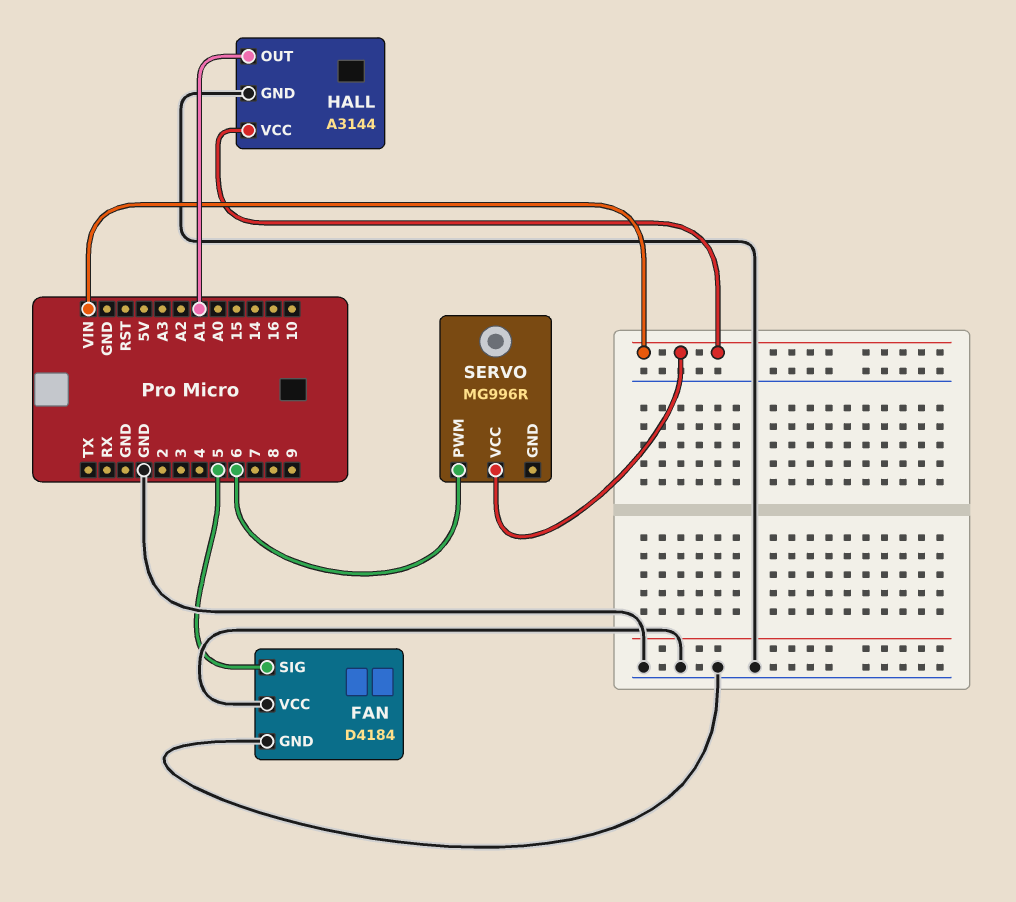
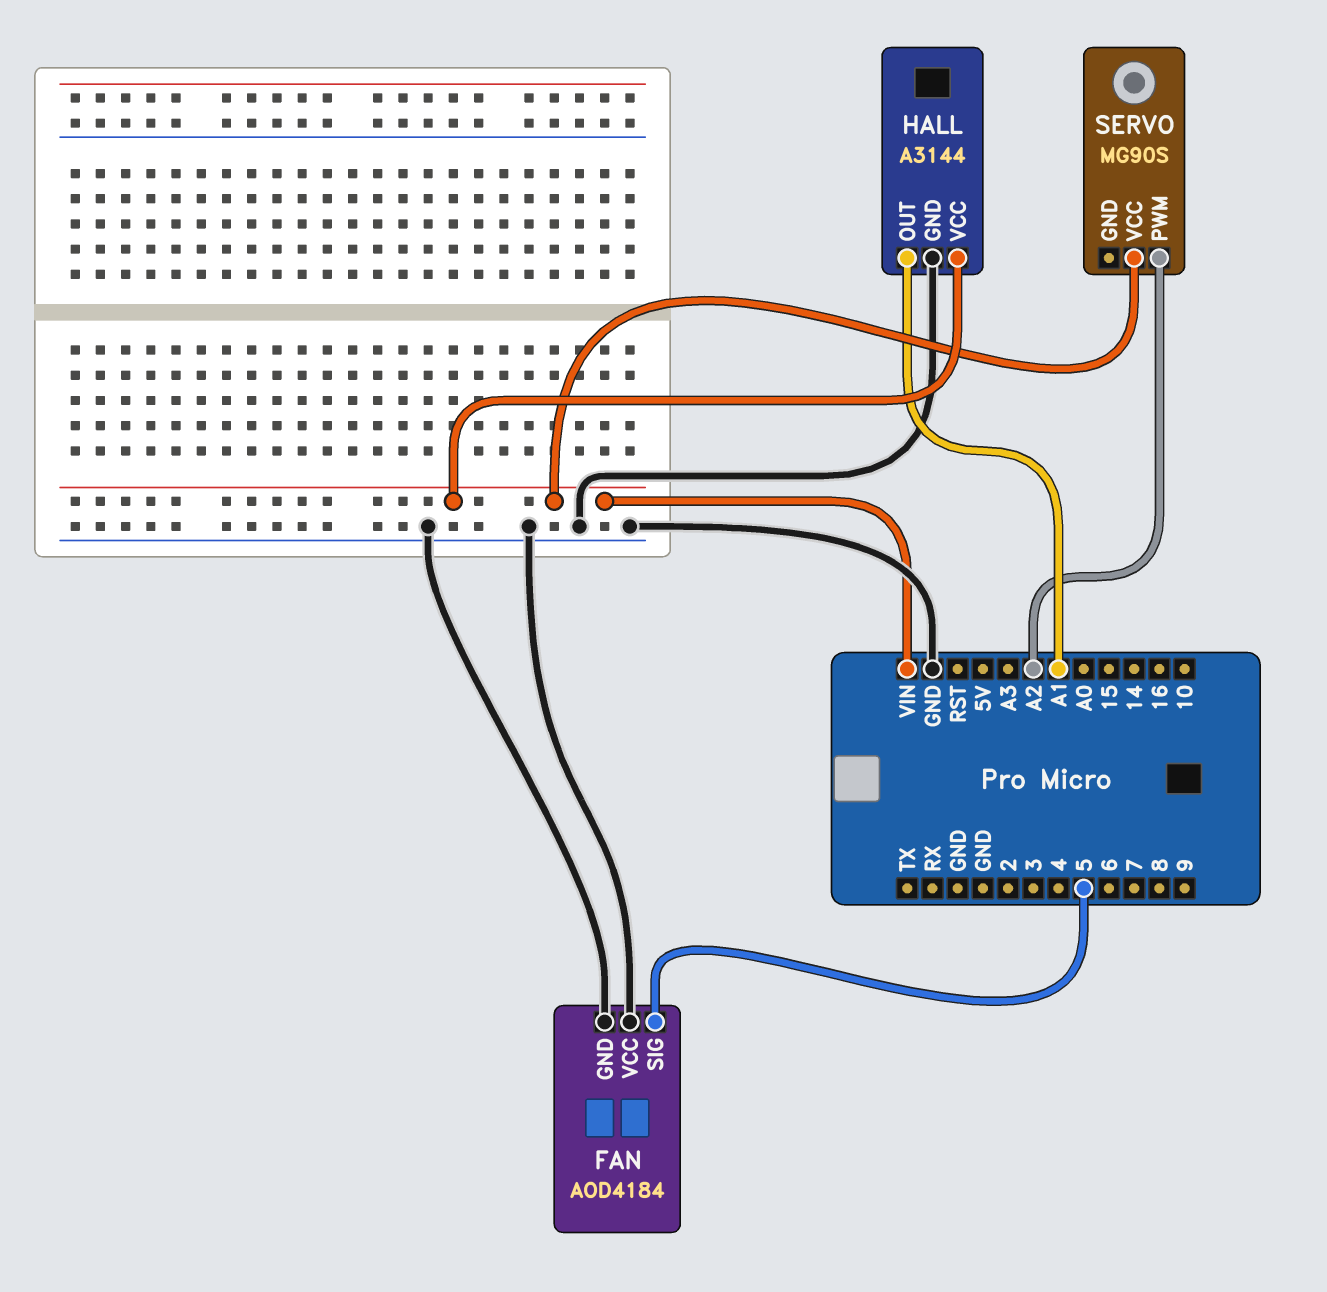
FAN: D4184 -> AOD4184
SERVO: MG996R -> MG90S
SERVO pin PWM: 6 -> A2

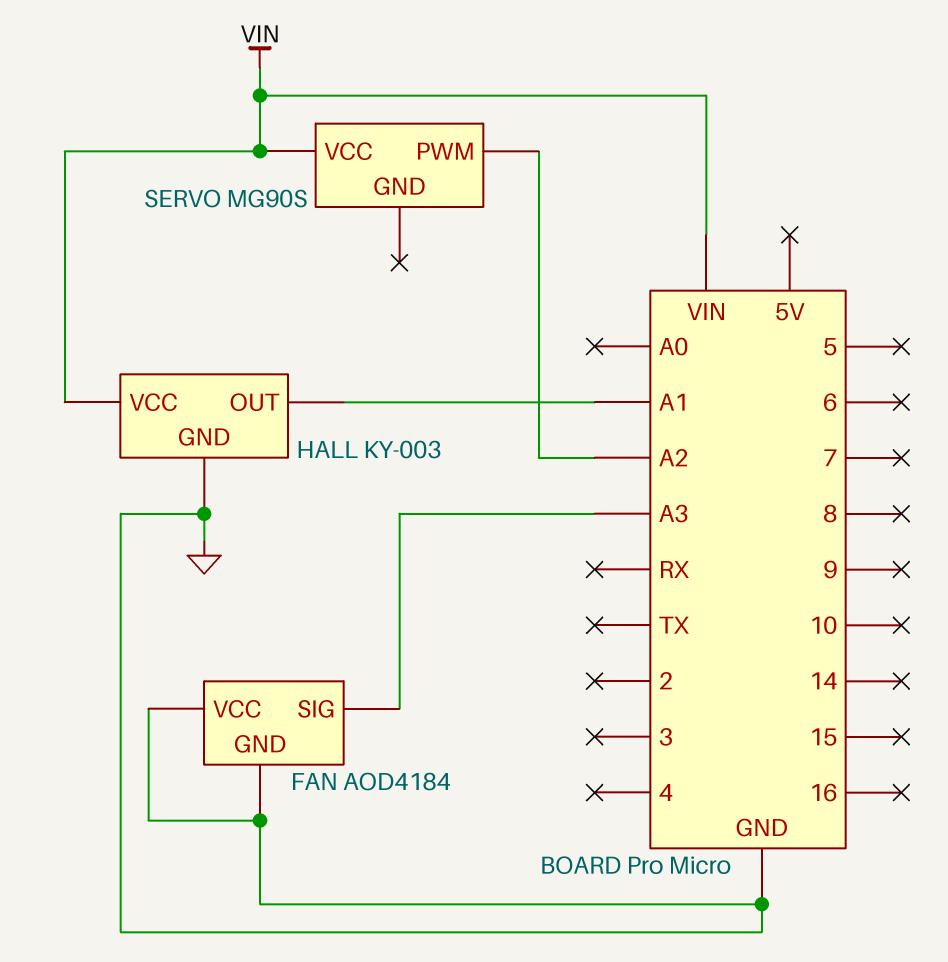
FAN pin SIG: 5 -> A3
HALL: A3144 -> KY-003

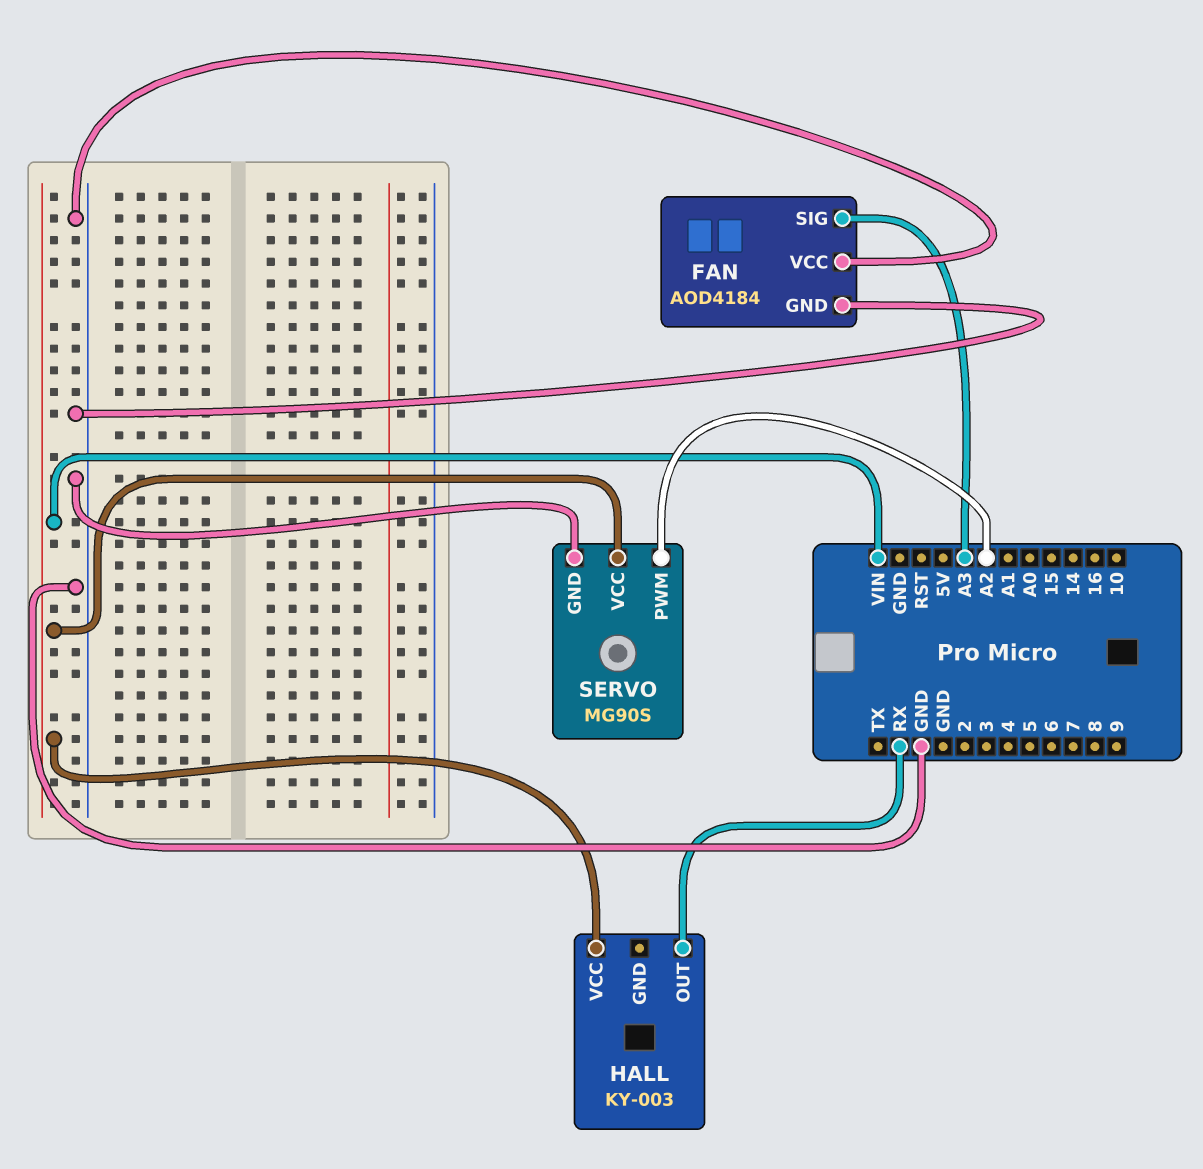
HALL pin GND: GND -> none
HALL pin OUT: A1 -> RX
SERVO pin GND: none -> GND

